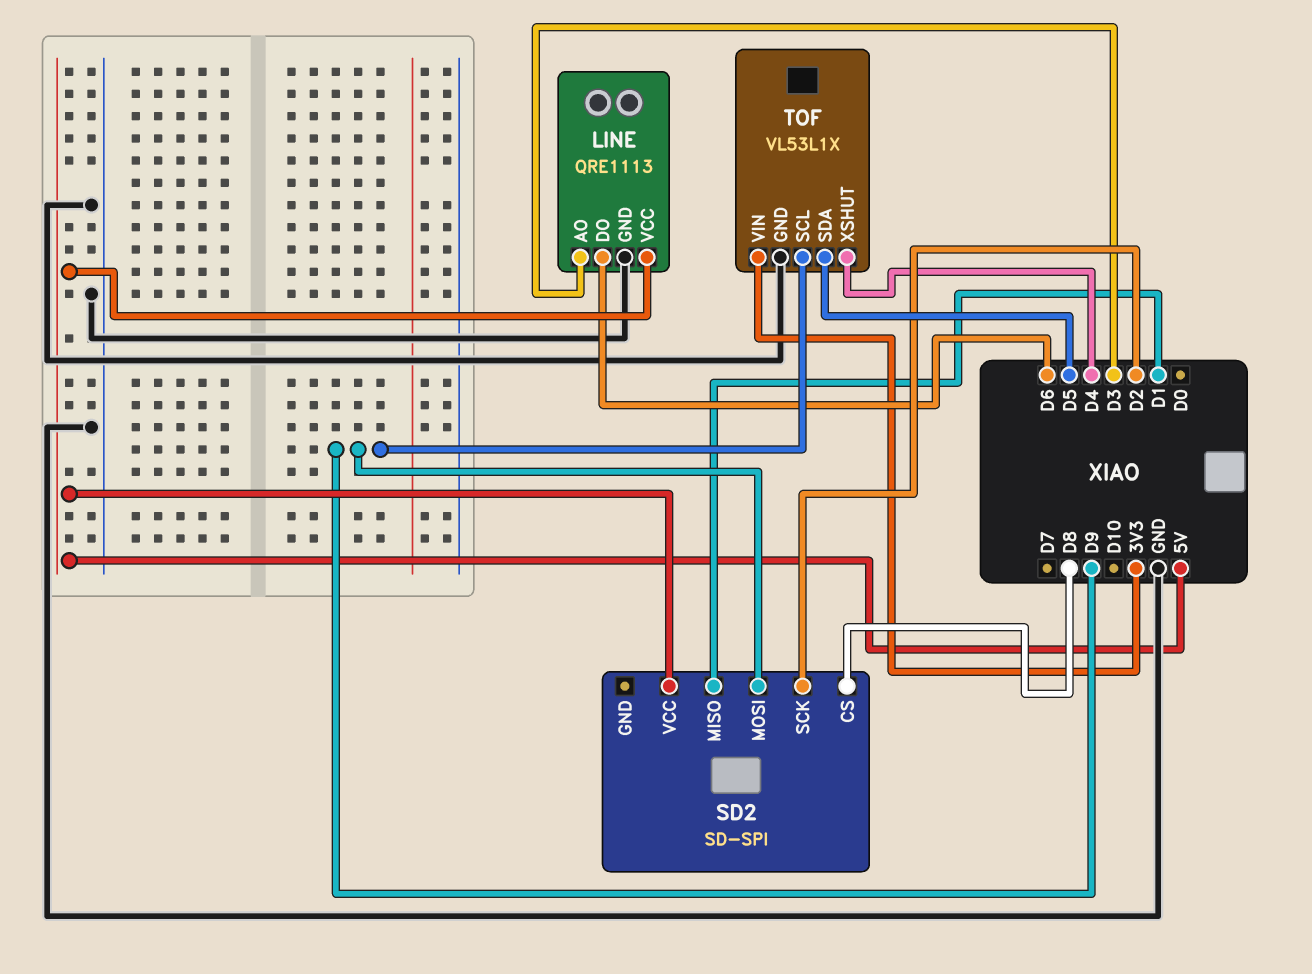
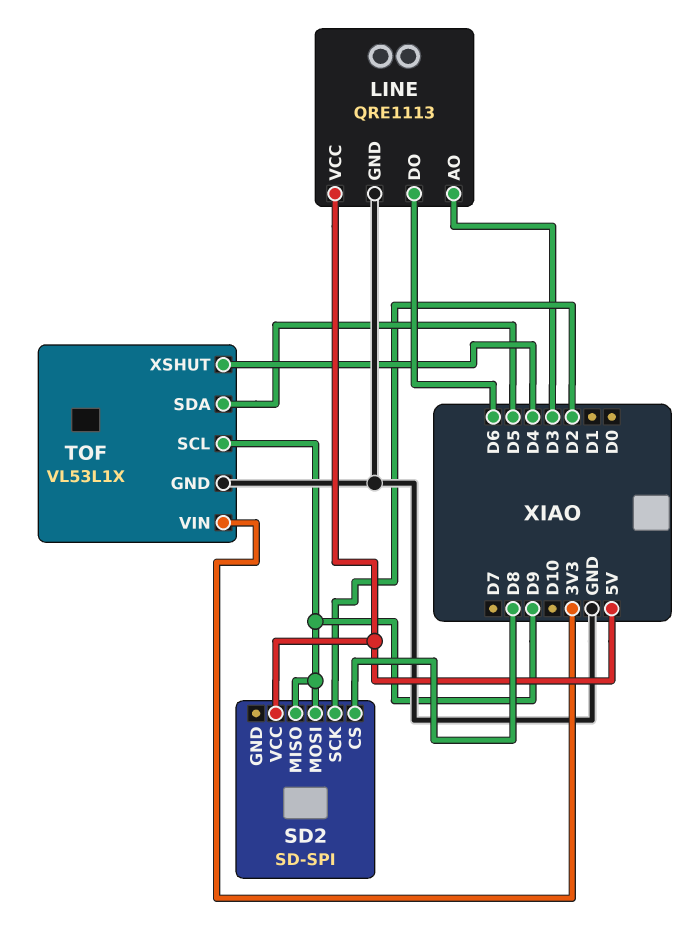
SD2 pin MISO: D1 -> D9

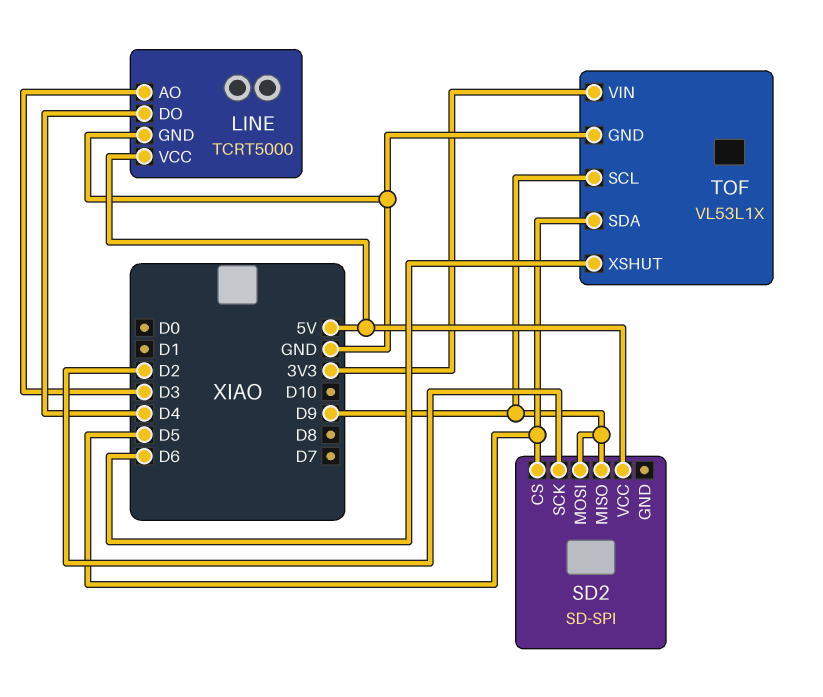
LINE: QRE1113 -> TCRT5000
LINE pin DO: D6 -> D4
SD2 pin CS: D8 -> D5
TOF pin XSHUT: D4 -> D6

